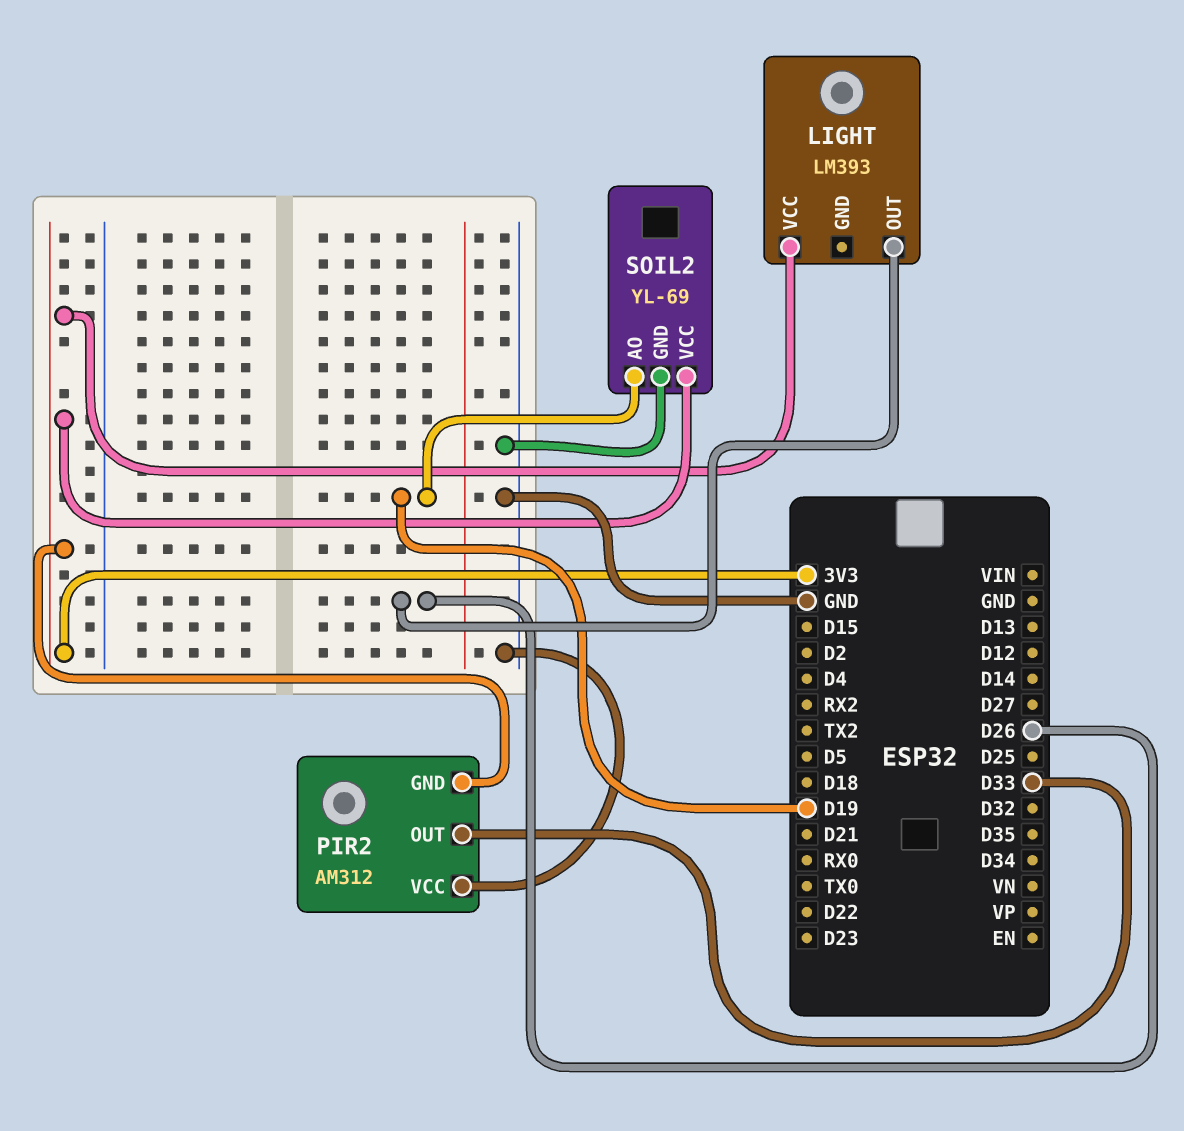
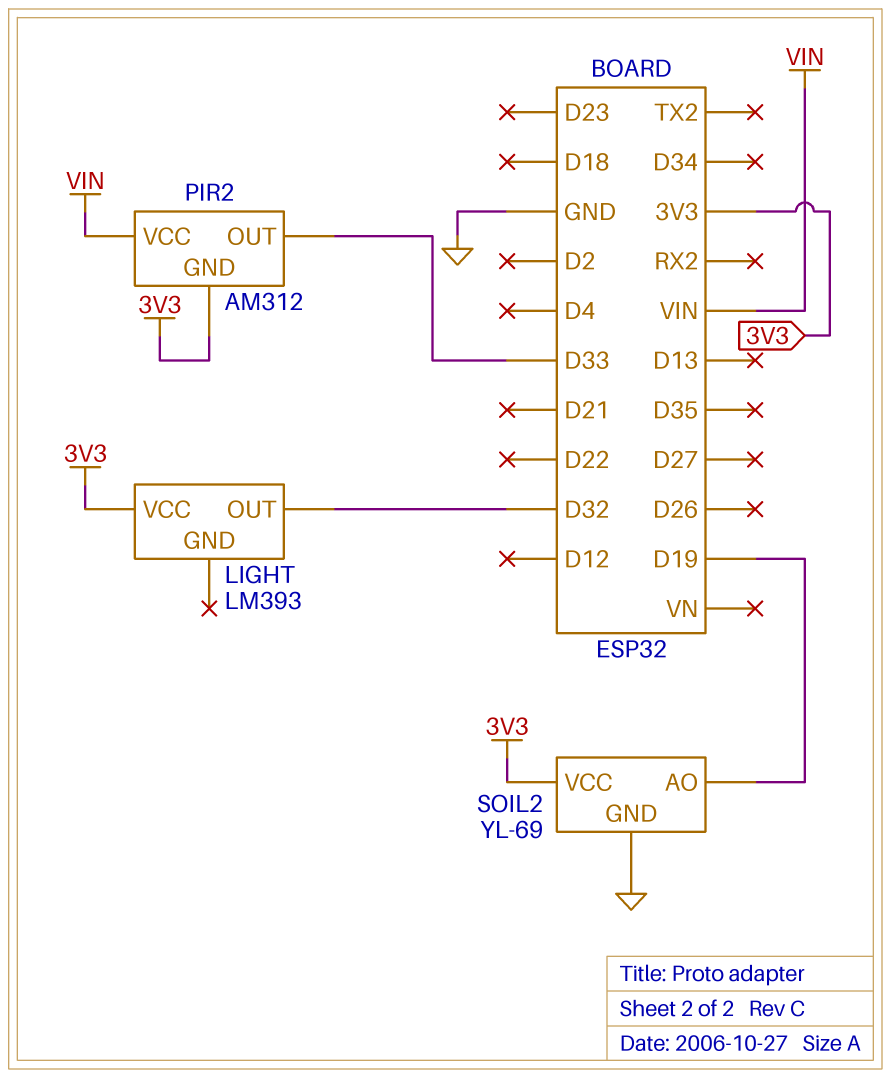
LIGHT pin OUT: D26 -> D32
PIR2 pin VCC: GND -> VIN

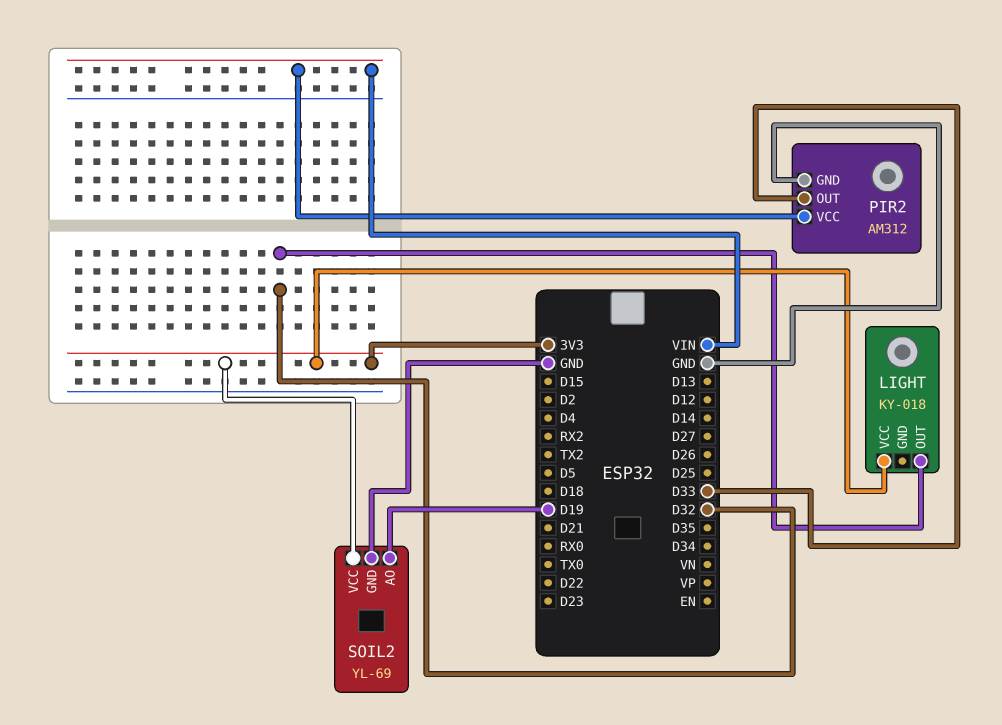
LIGHT: LM393 -> KY-018
PIR2 pin GND: 3V3 -> GND

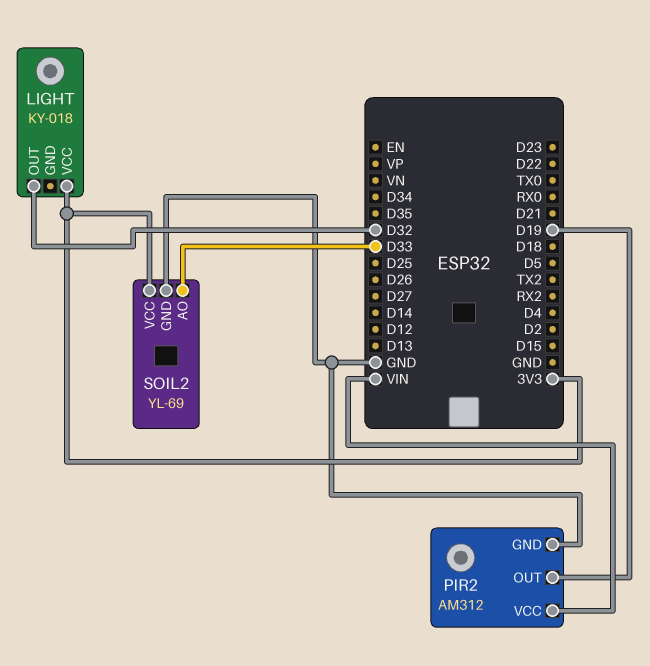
PIR2 pin OUT: D33 -> D19
SOIL2 pin AO: D19 -> D33

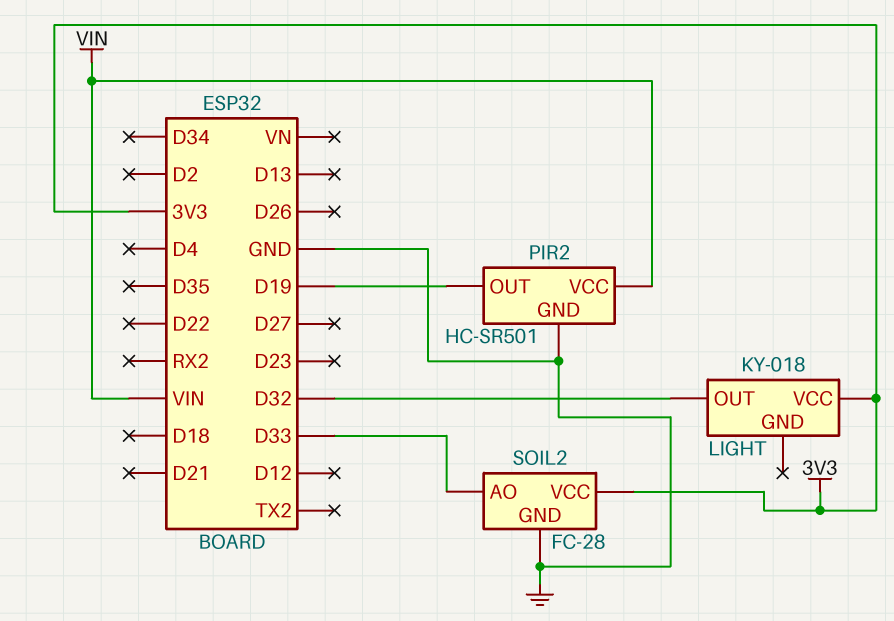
PIR2: AM312 -> HC-SR501
SOIL2: YL-69 -> FC-28

